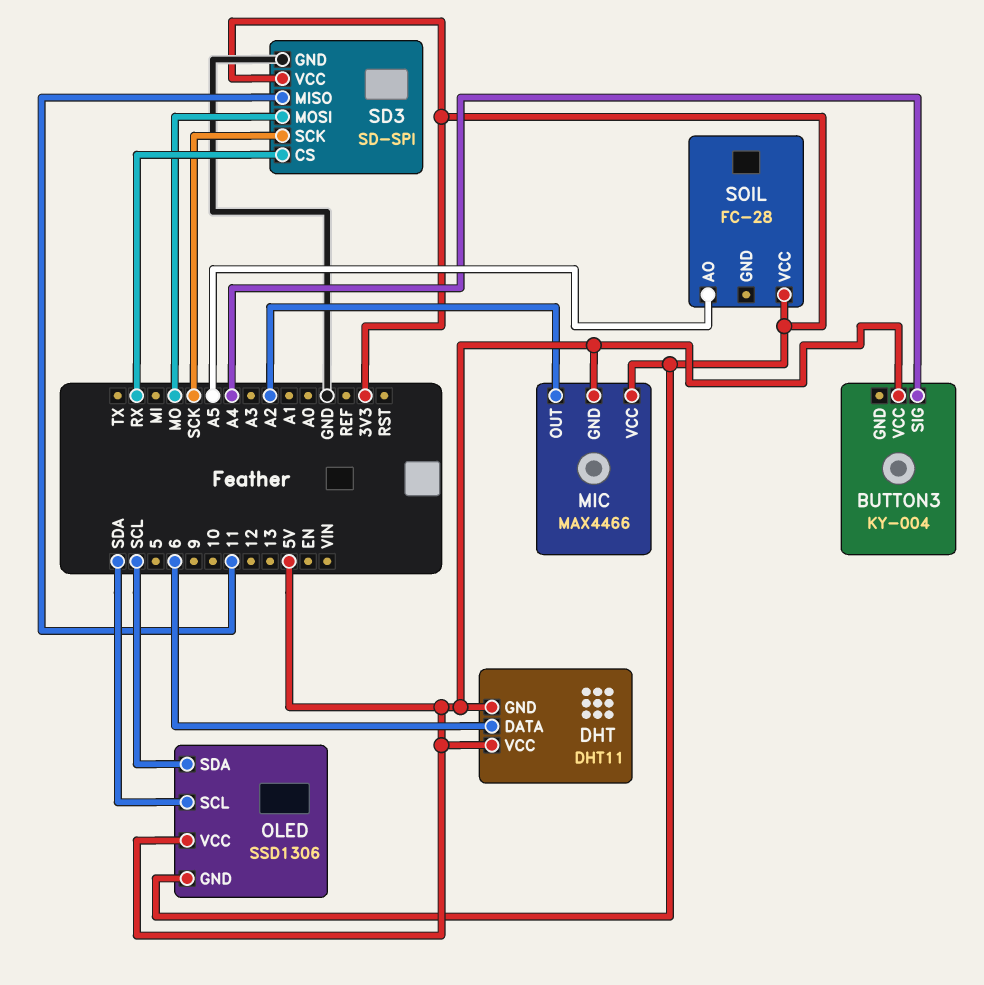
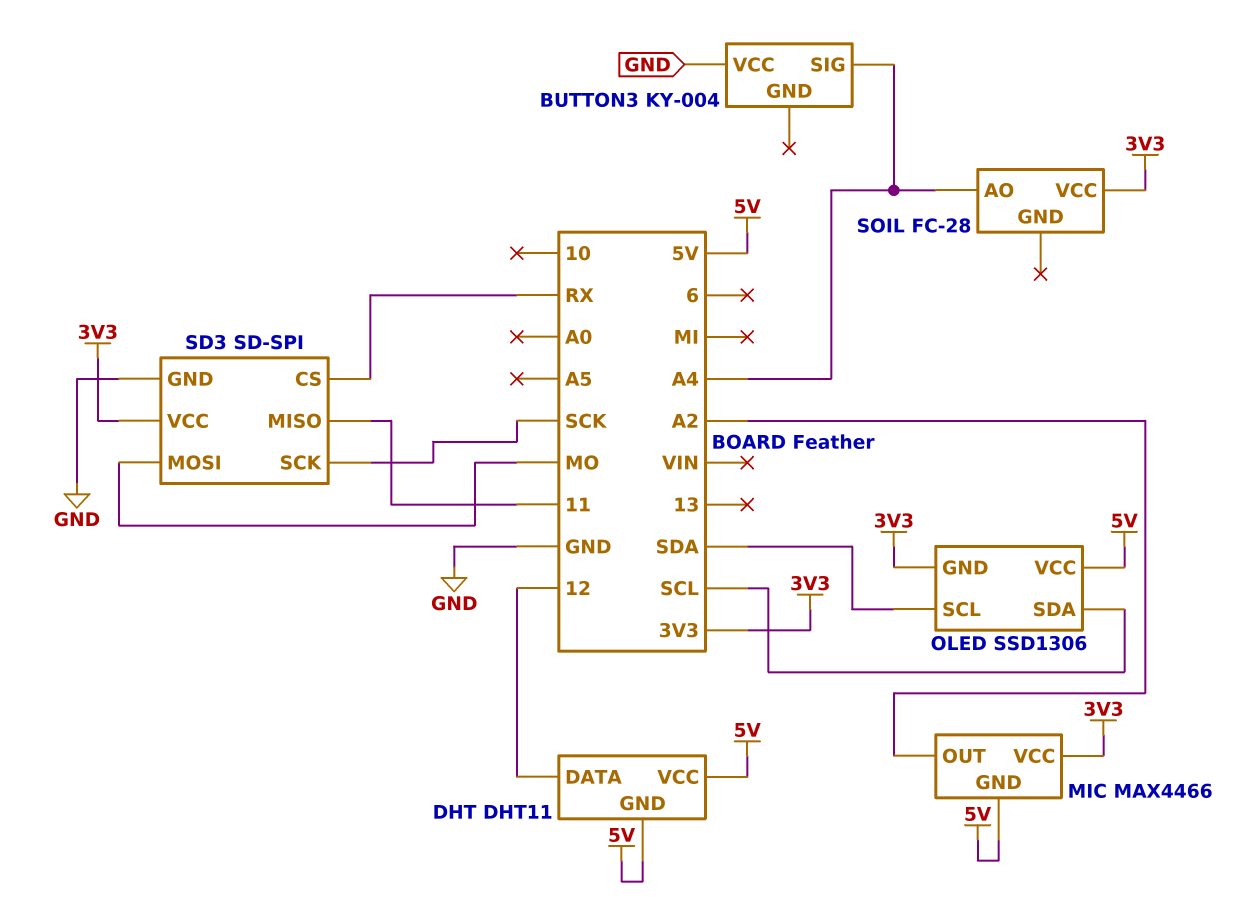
BUTTON3 pin VCC: 5V -> GND
DHT pin DATA: 6 -> 12
SOIL pin AO: A5 -> A4

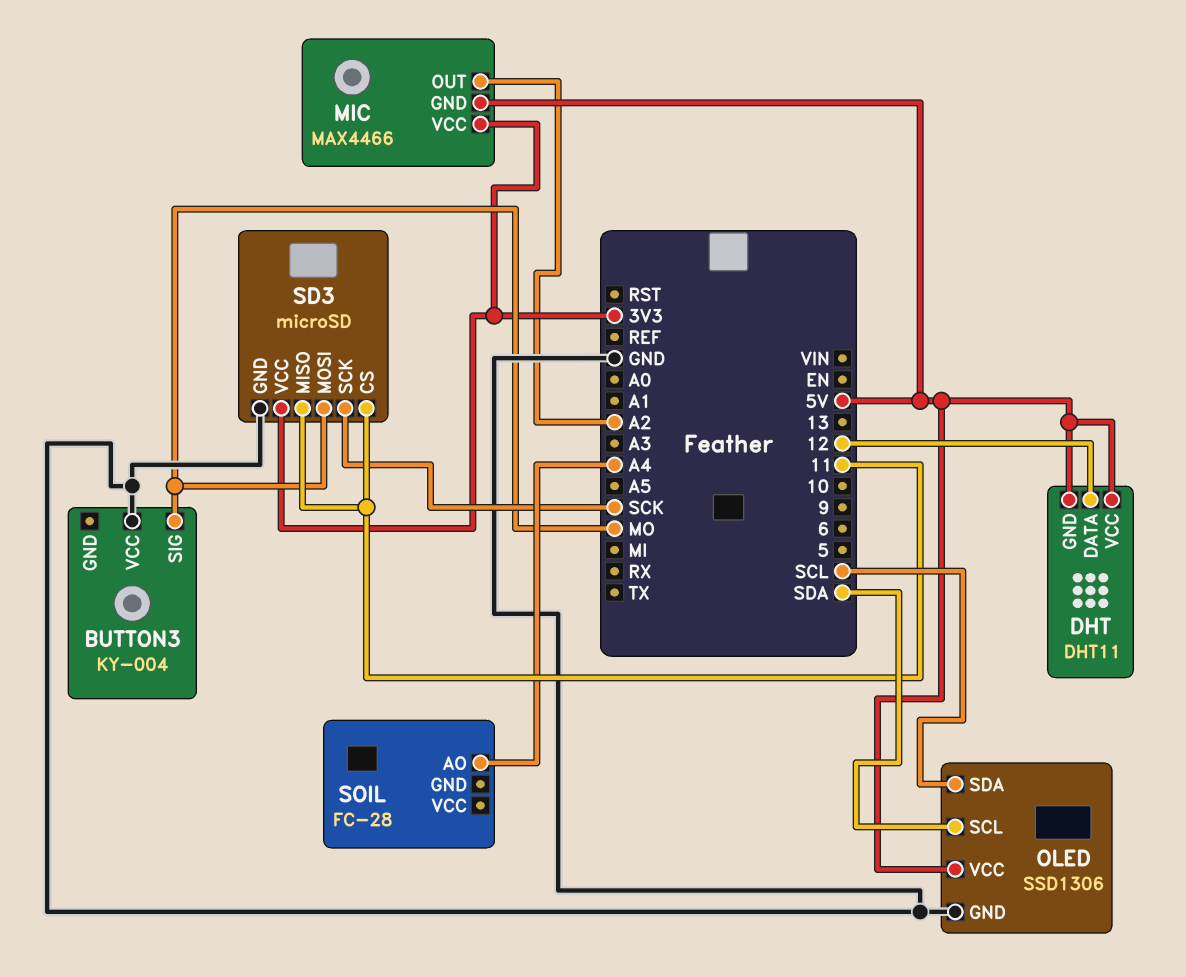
BUTTON3 pin SIG: A4 -> MO
OLED pin GND: 3V3 -> GND
SD3: SD-SPI -> microSD
SD3 pin CS: RX -> 11
SOIL pin VCC: 3V3 -> none

